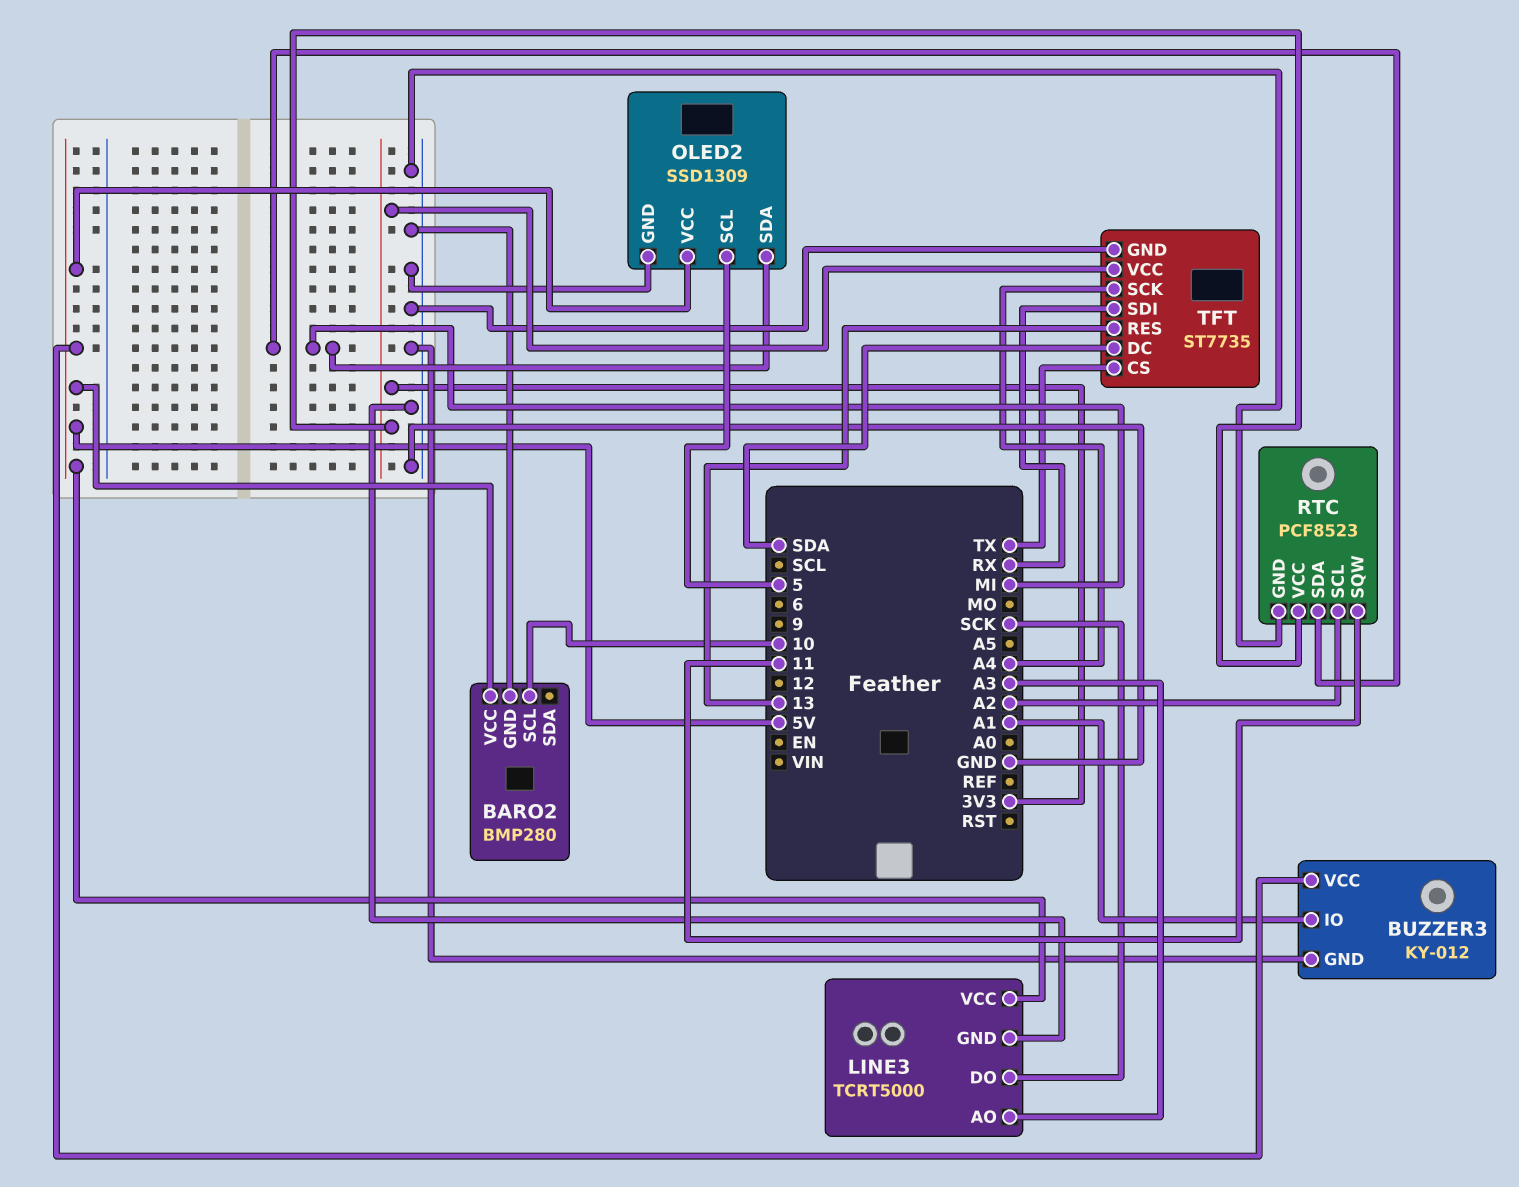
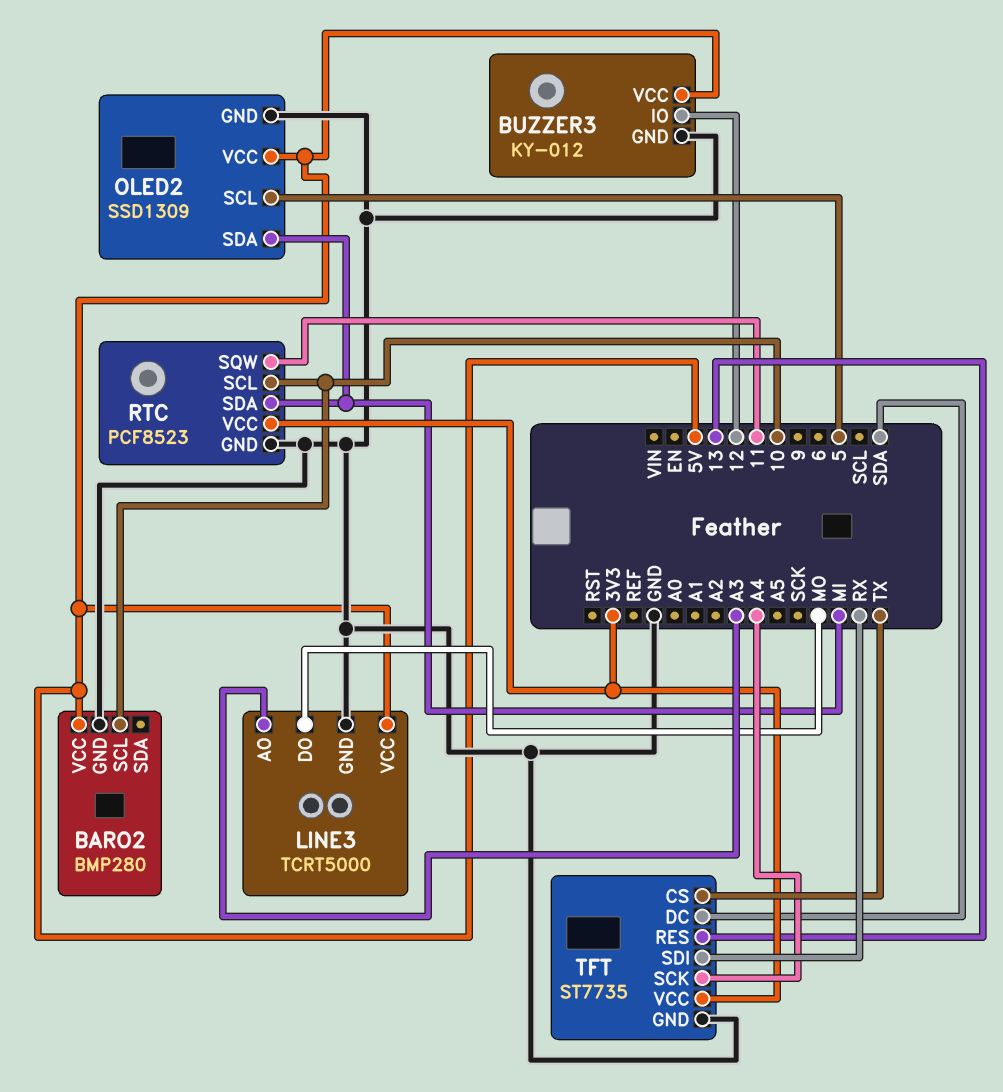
BUZZER3 pin IO: A1 -> 12
LINE3 pin DO: SCK -> MO
RTC pin SCL: A2 -> 10

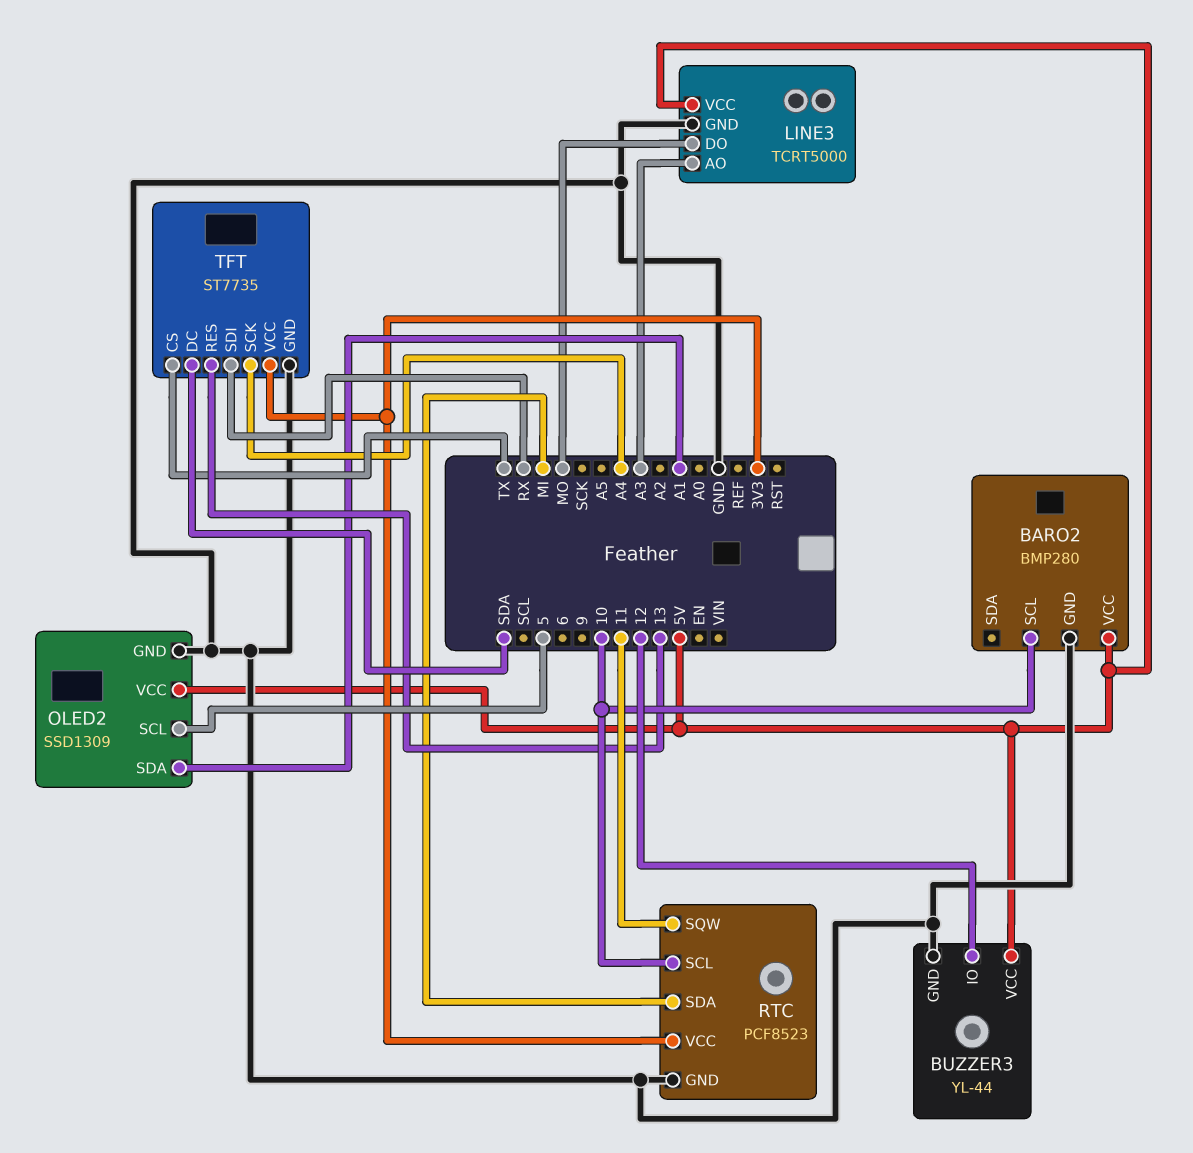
BUZZER3: KY-012 -> YL-44
OLED2 pin SDA: MI -> A1

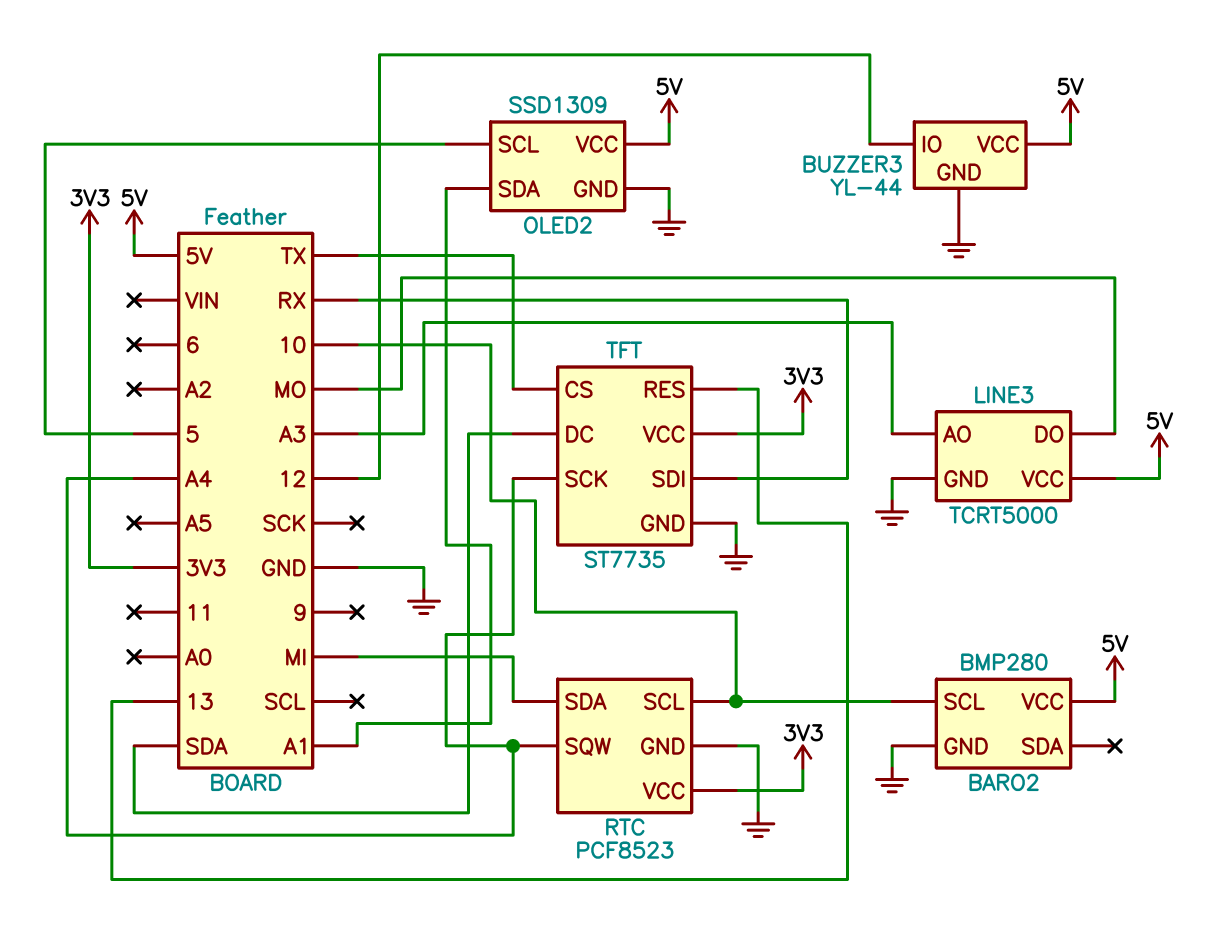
RTC pin SQW: 11 -> A4

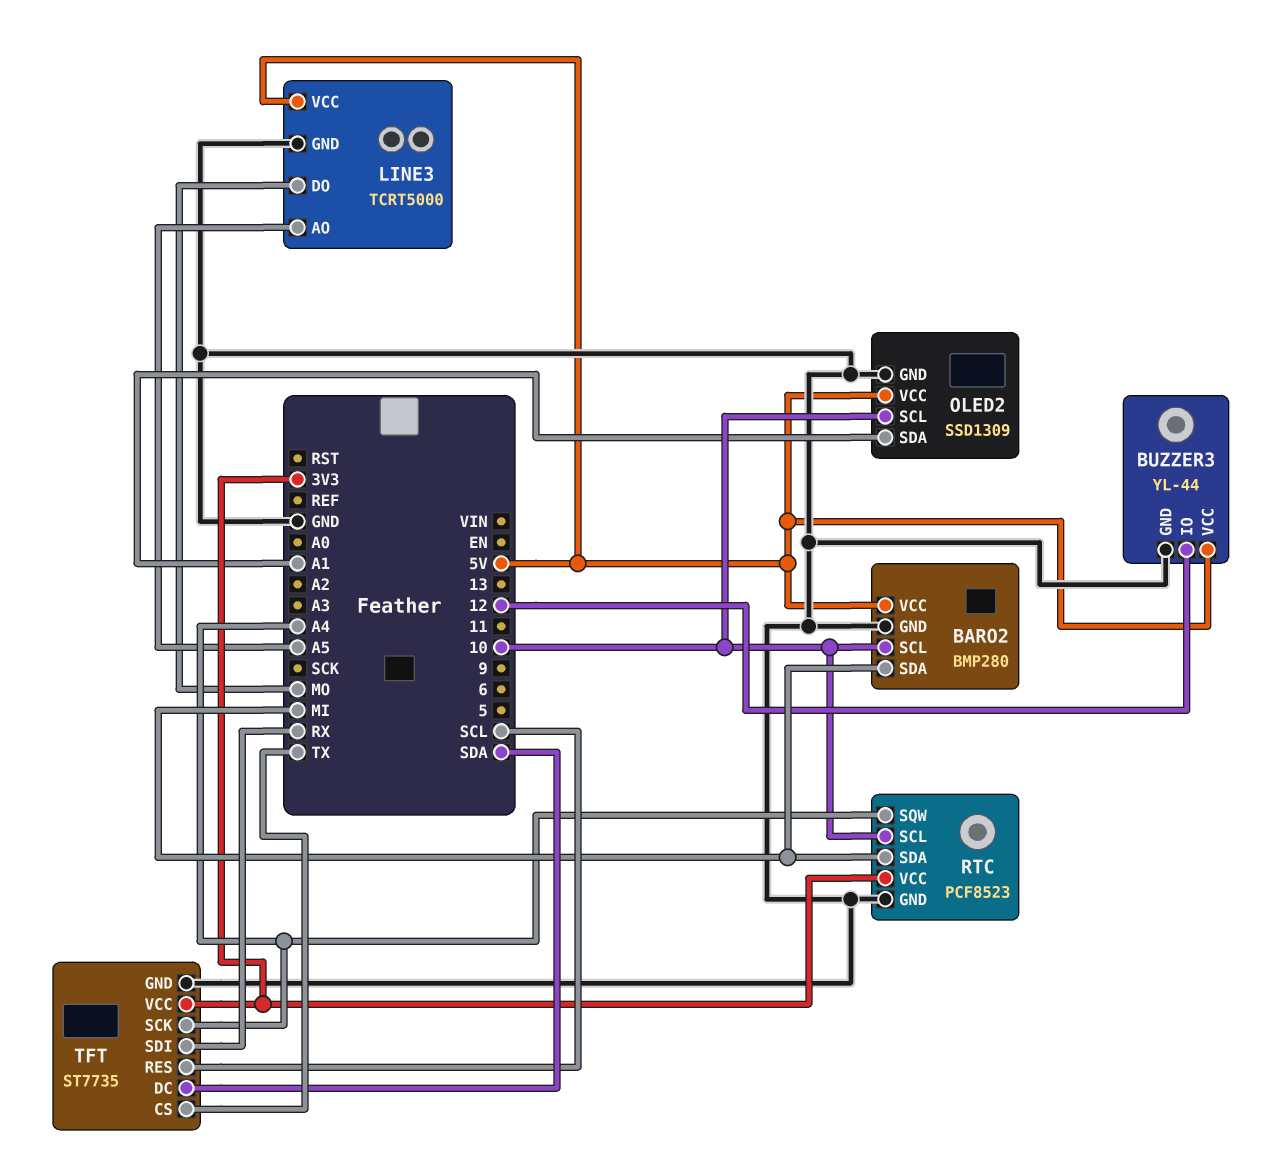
BARO2 pin SDA: none -> MI
LINE3 pin AO: A3 -> A5
OLED2 pin SCL: 5 -> 10
TFT pin RES: 13 -> SCL

